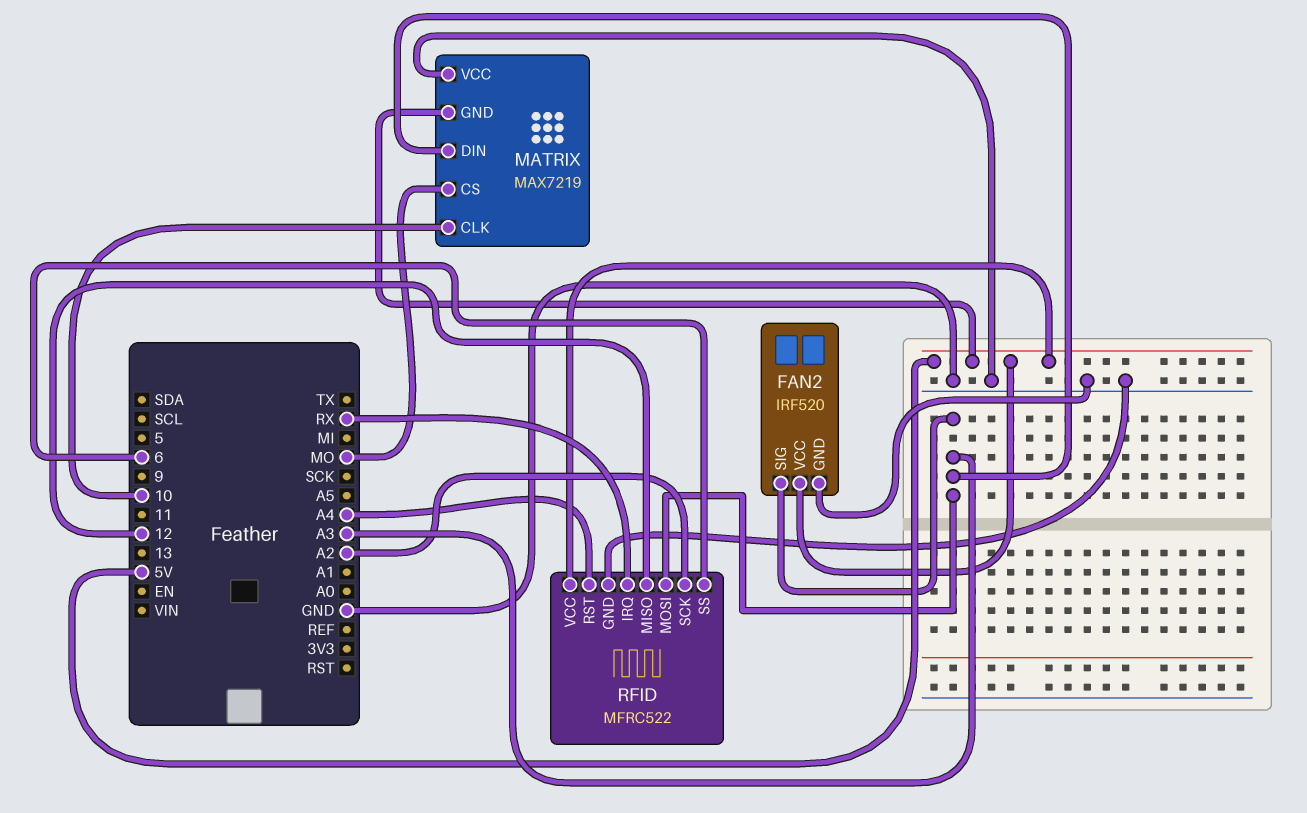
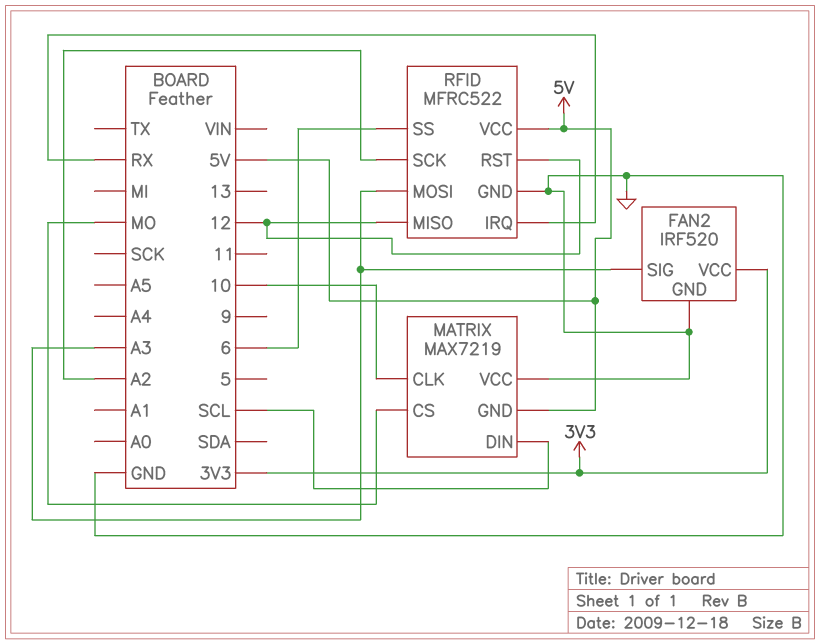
FAN2 pin VCC: 5V -> 3V3
MATRIX pin DIN: A3 -> SCL
RFID pin RST: A4 -> 12

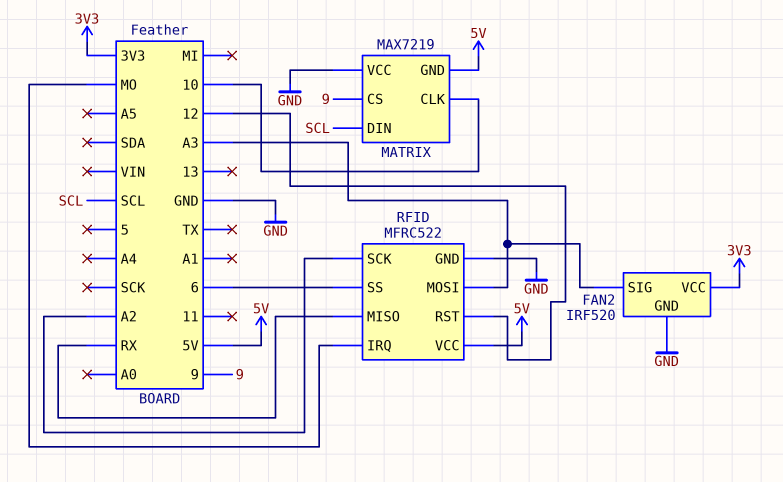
MATRIX pin CS: MO -> 9
RFID pin IRQ: RX -> MO
RFID pin MISO: 12 -> RX

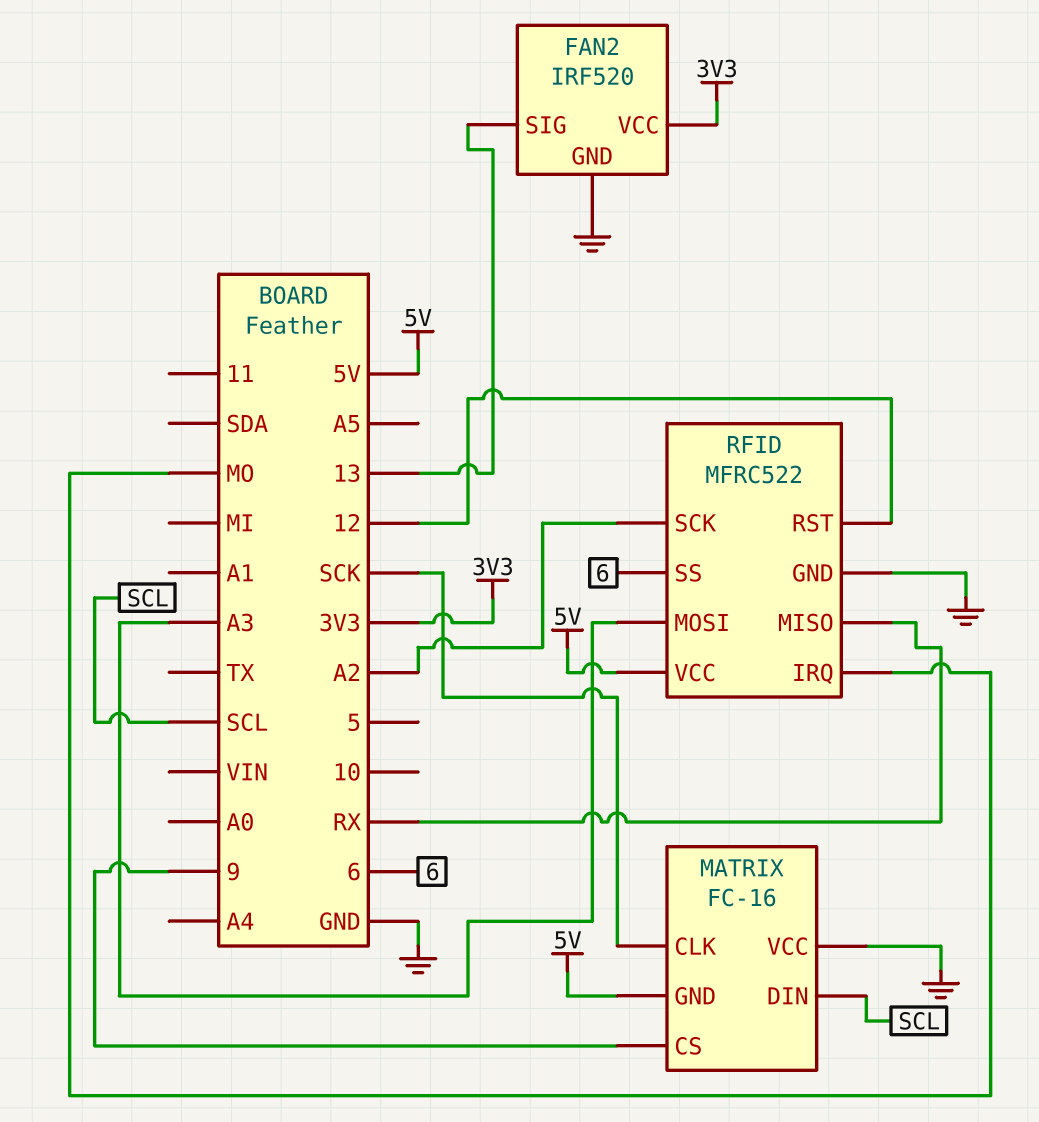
FAN2 pin SIG: A3 -> 13
MATRIX: MAX7219 -> FC-16
MATRIX pin CLK: 10 -> SCK

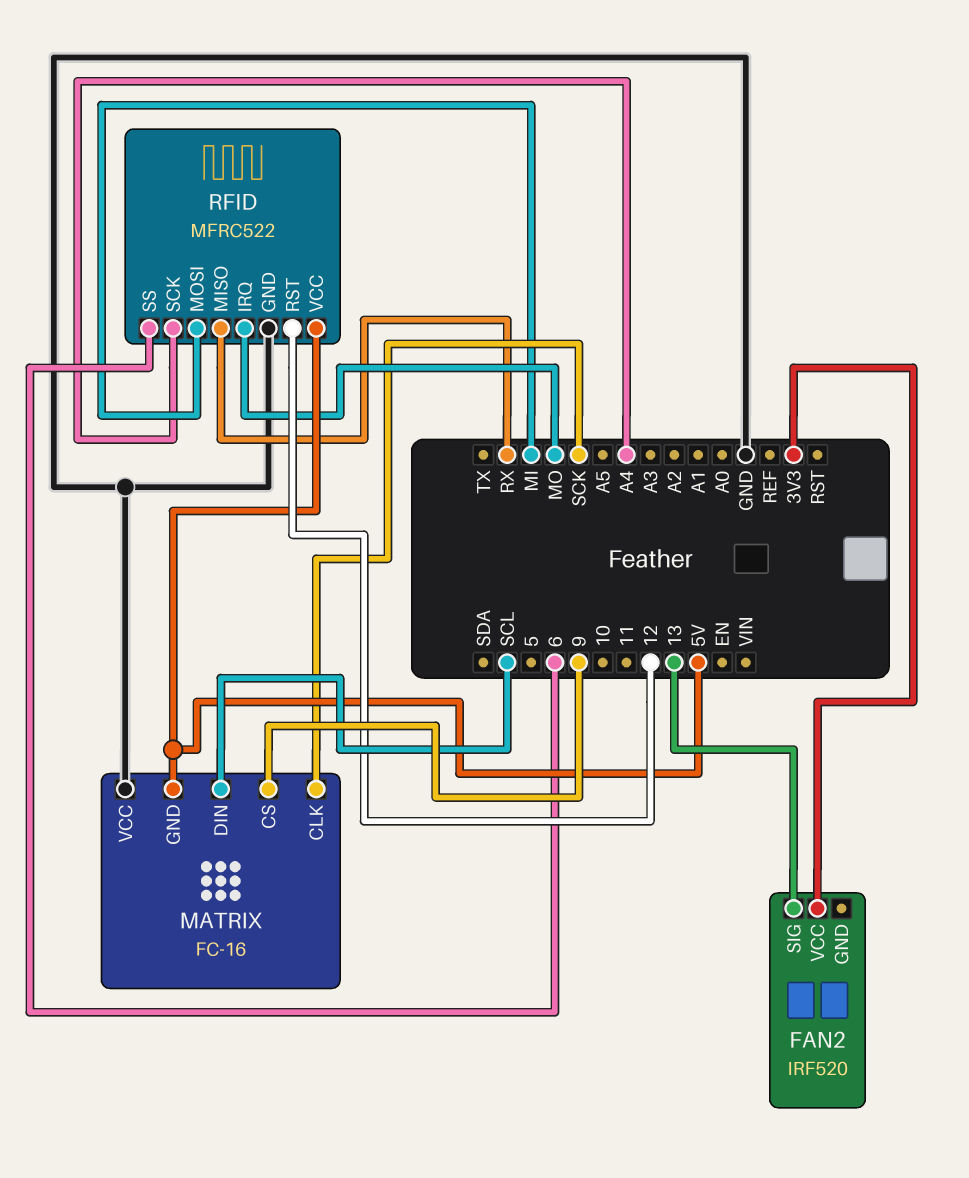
FAN2 pin GND: GND -> none
RFID pin MOSI: A3 -> MI
RFID pin SCK: A2 -> A4

